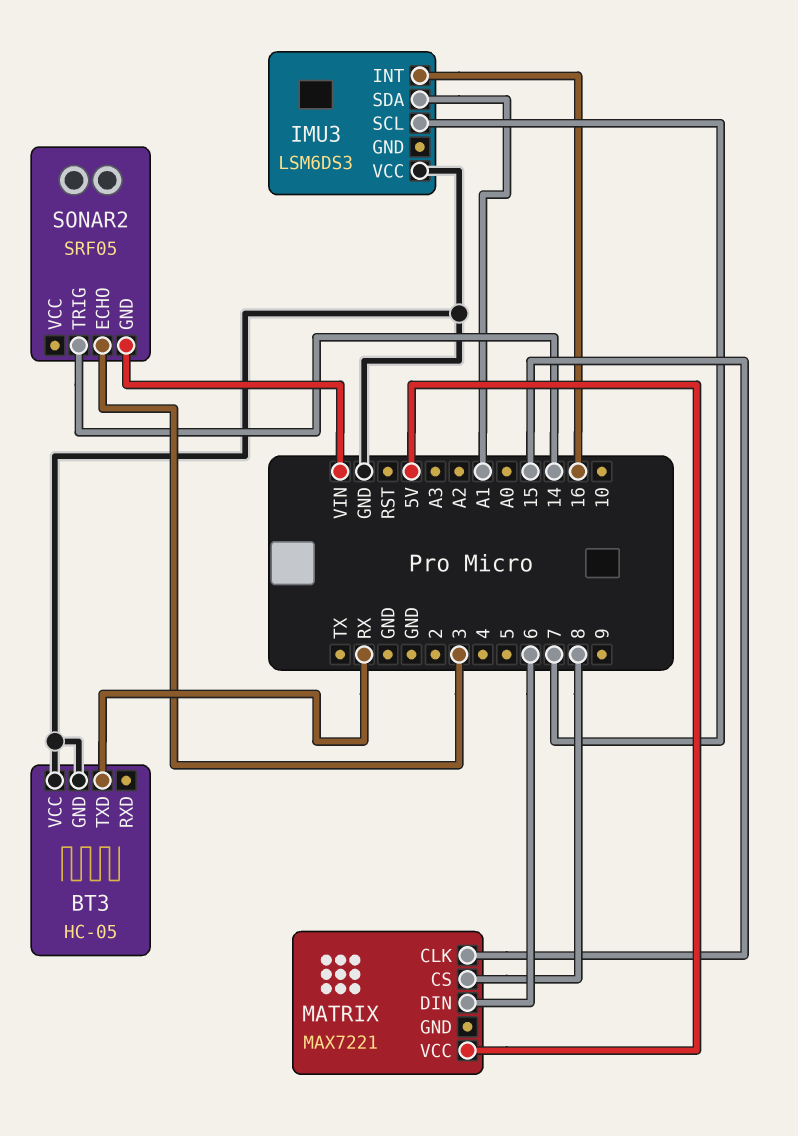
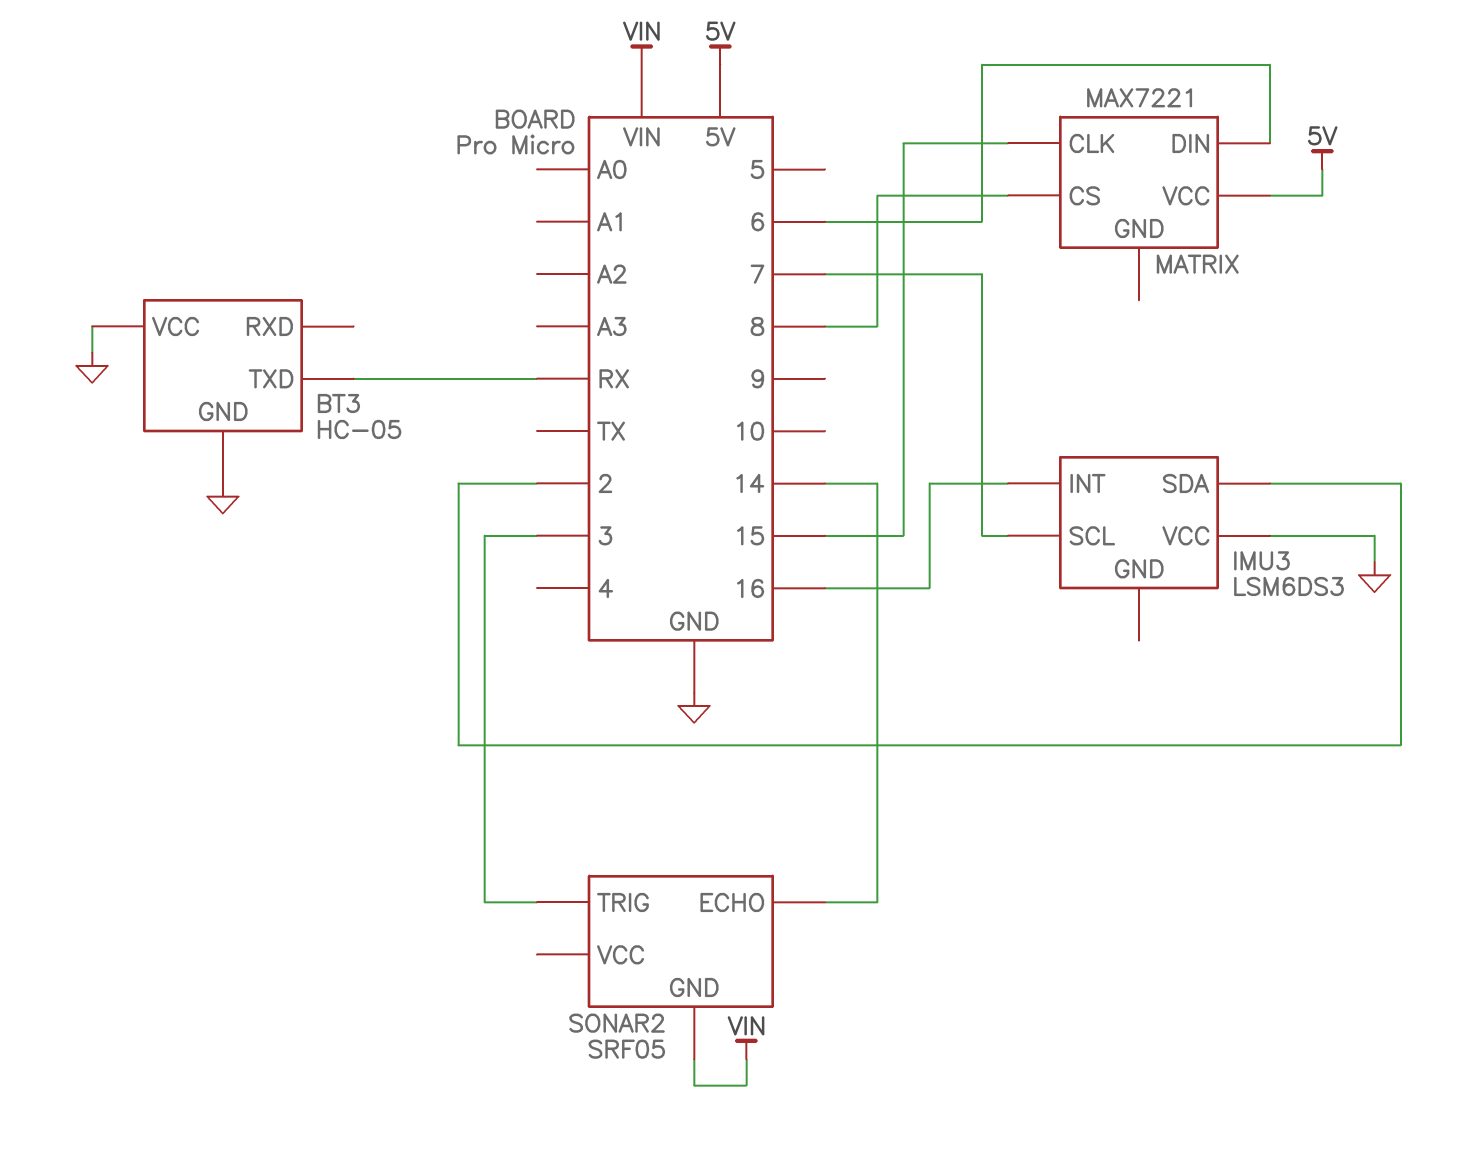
IMU3 pin SDA: A1 -> 2
SONAR2 pin ECHO: 3 -> 14
SONAR2 pin TRIG: 14 -> 3

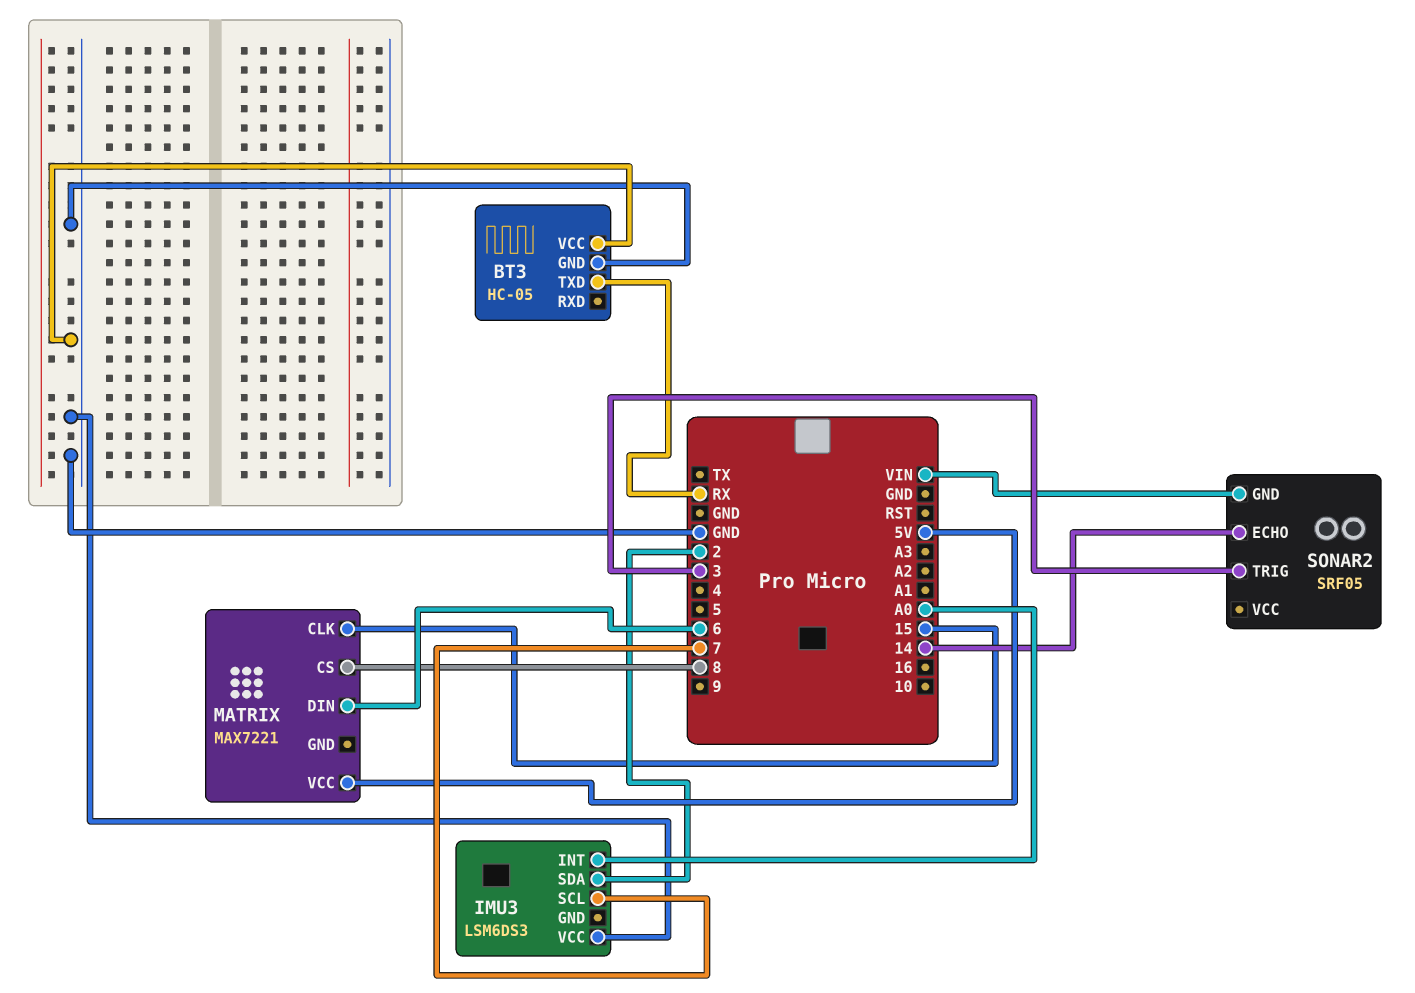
IMU3 pin INT: 16 -> A0

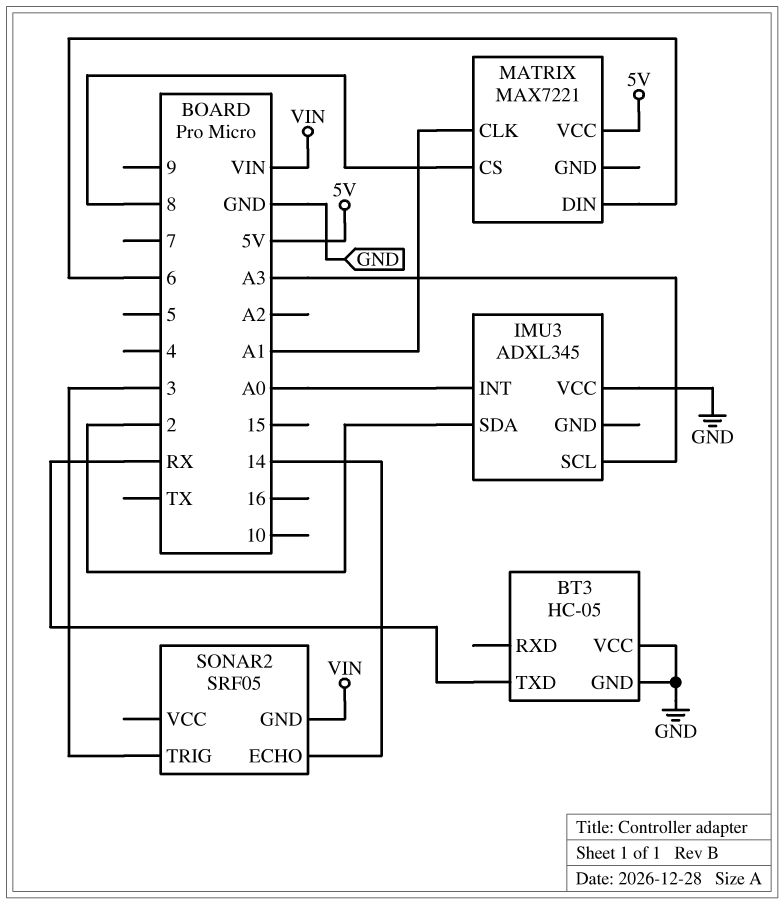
IMU3: LSM6DS3 -> ADXL345
IMU3 pin SCL: 7 -> A3
MATRIX pin CLK: 15 -> A1

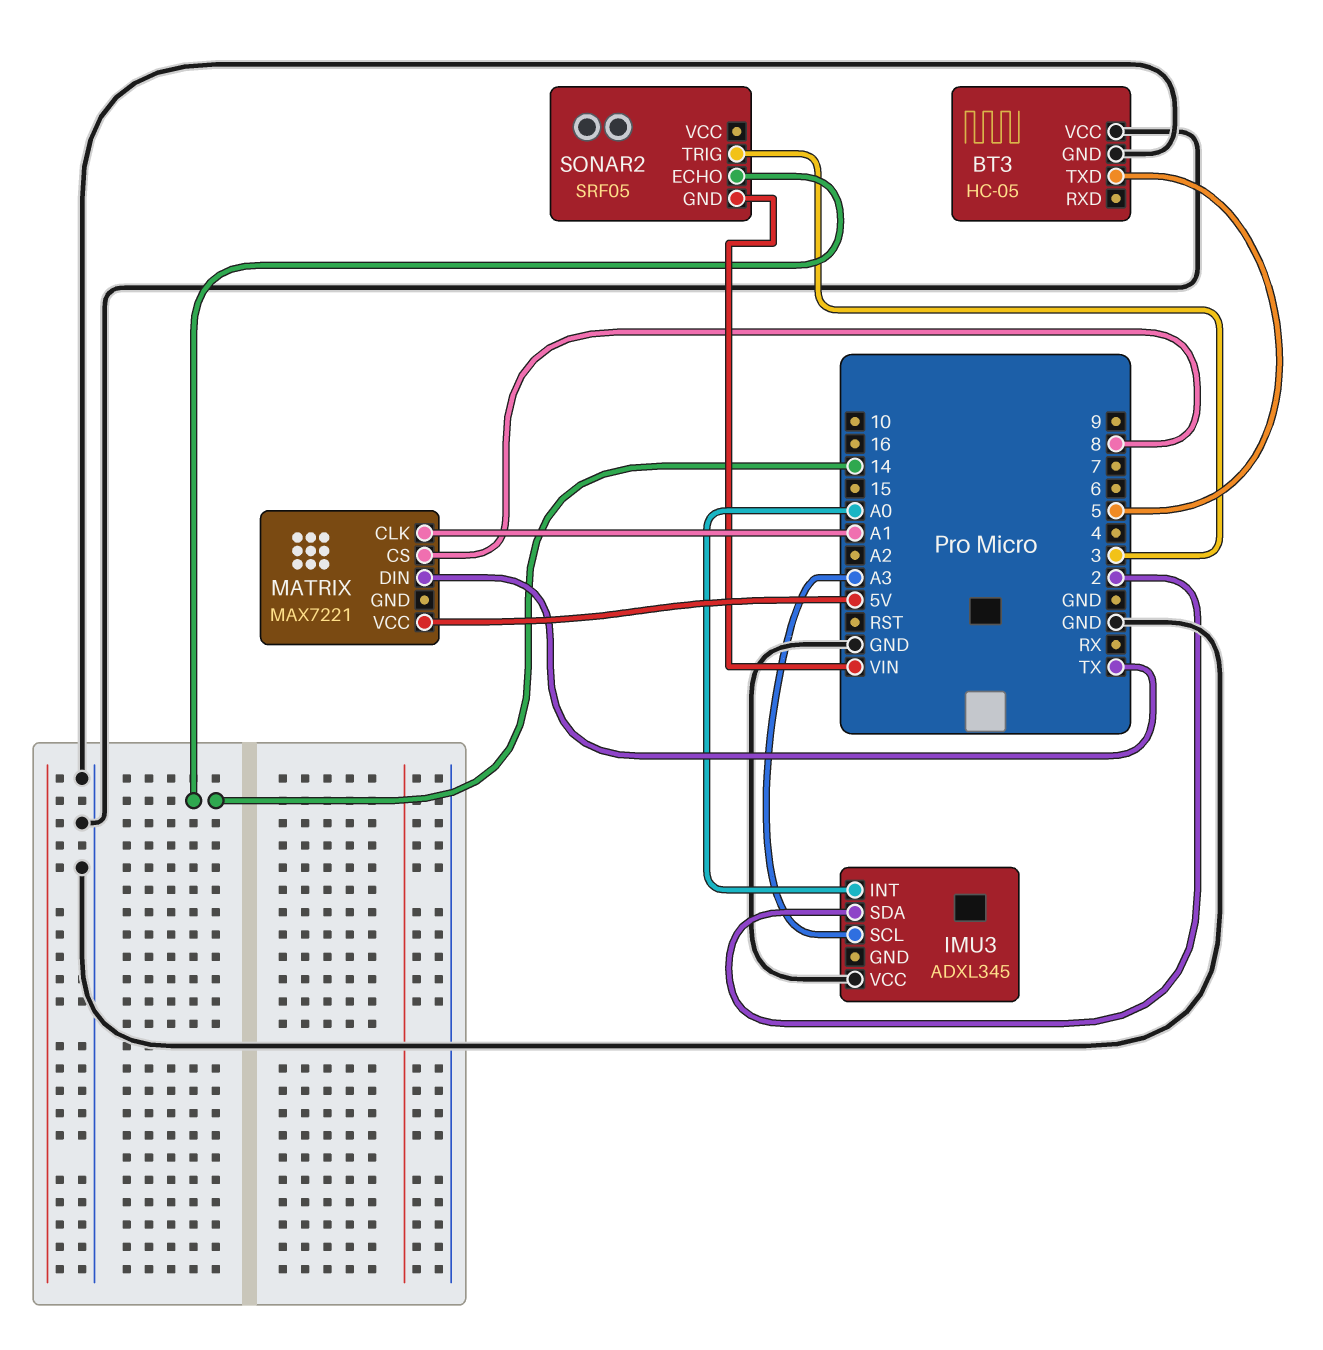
BT3 pin TXD: RX -> 5
MATRIX pin DIN: 6 -> TX

